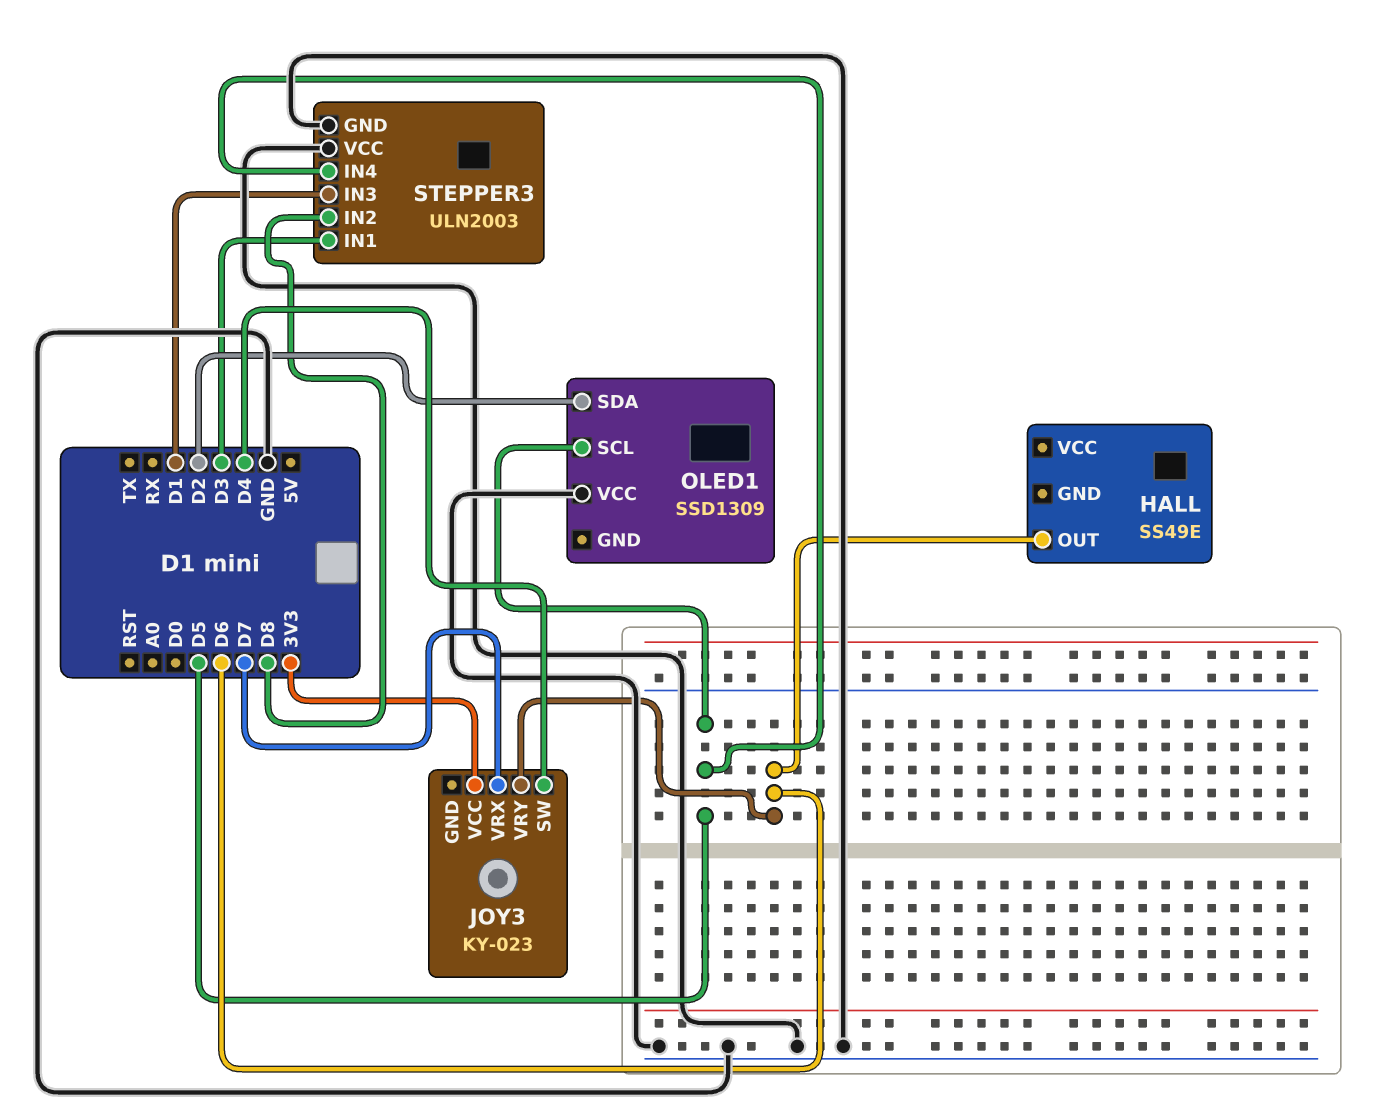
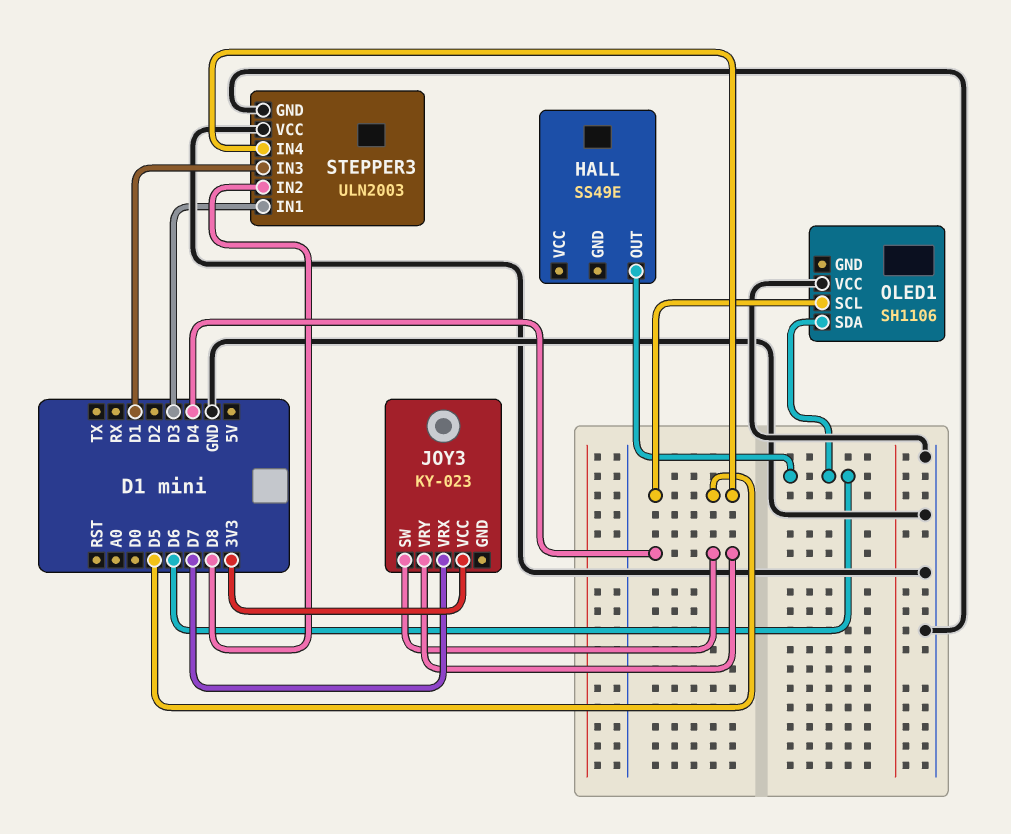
JOY3 pin VRY: D6 -> D4
OLED1: SSD1309 -> SH1106
OLED1 pin SDA: D2 -> D6

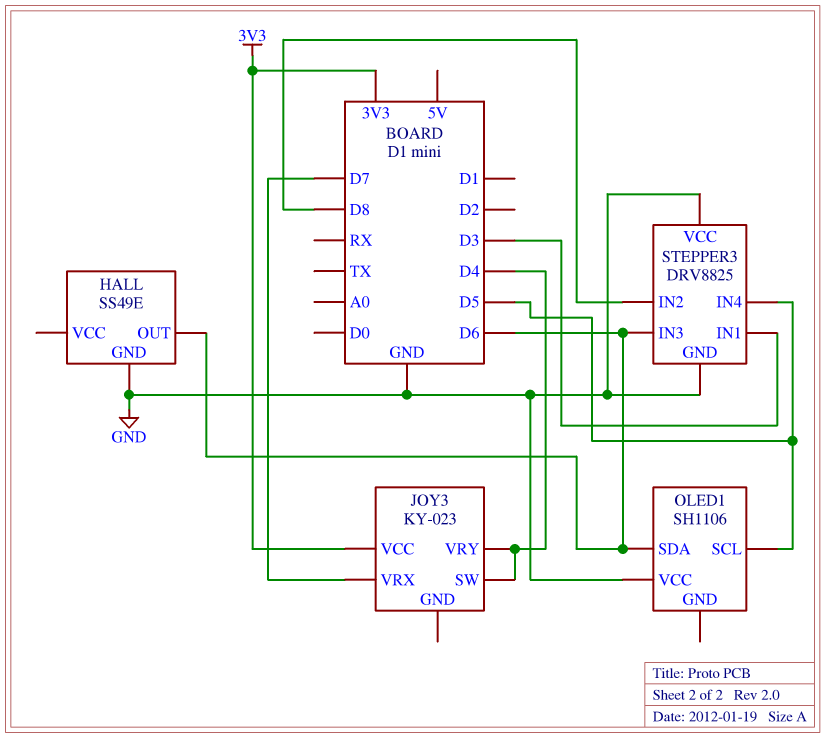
HALL pin GND: none -> GND
STEPPER3: ULN2003 -> DRV8825
STEPPER3 pin IN3: D1 -> D6

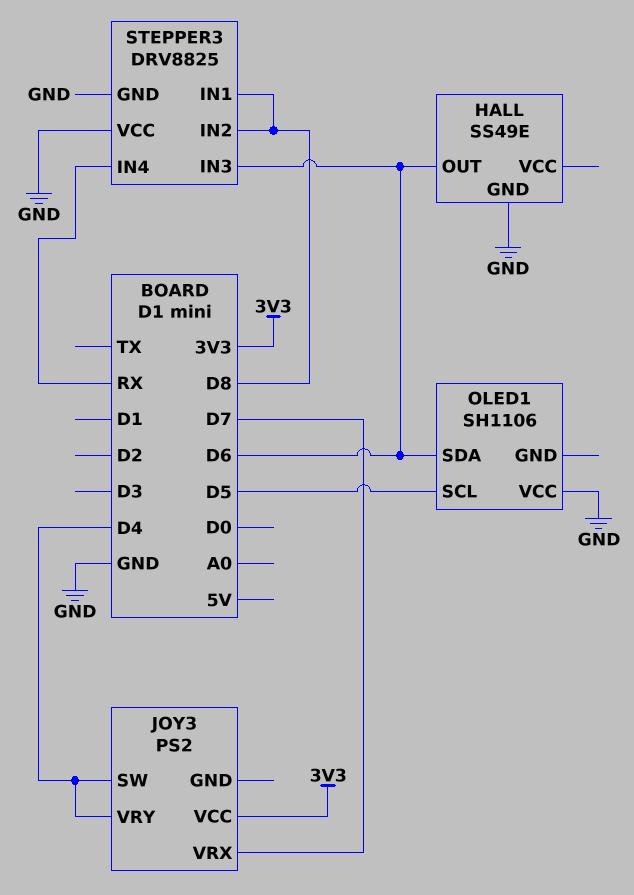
JOY3: KY-023 -> PS2
STEPPER3 pin IN1: D3 -> D8
STEPPER3 pin IN4: D5 -> RX

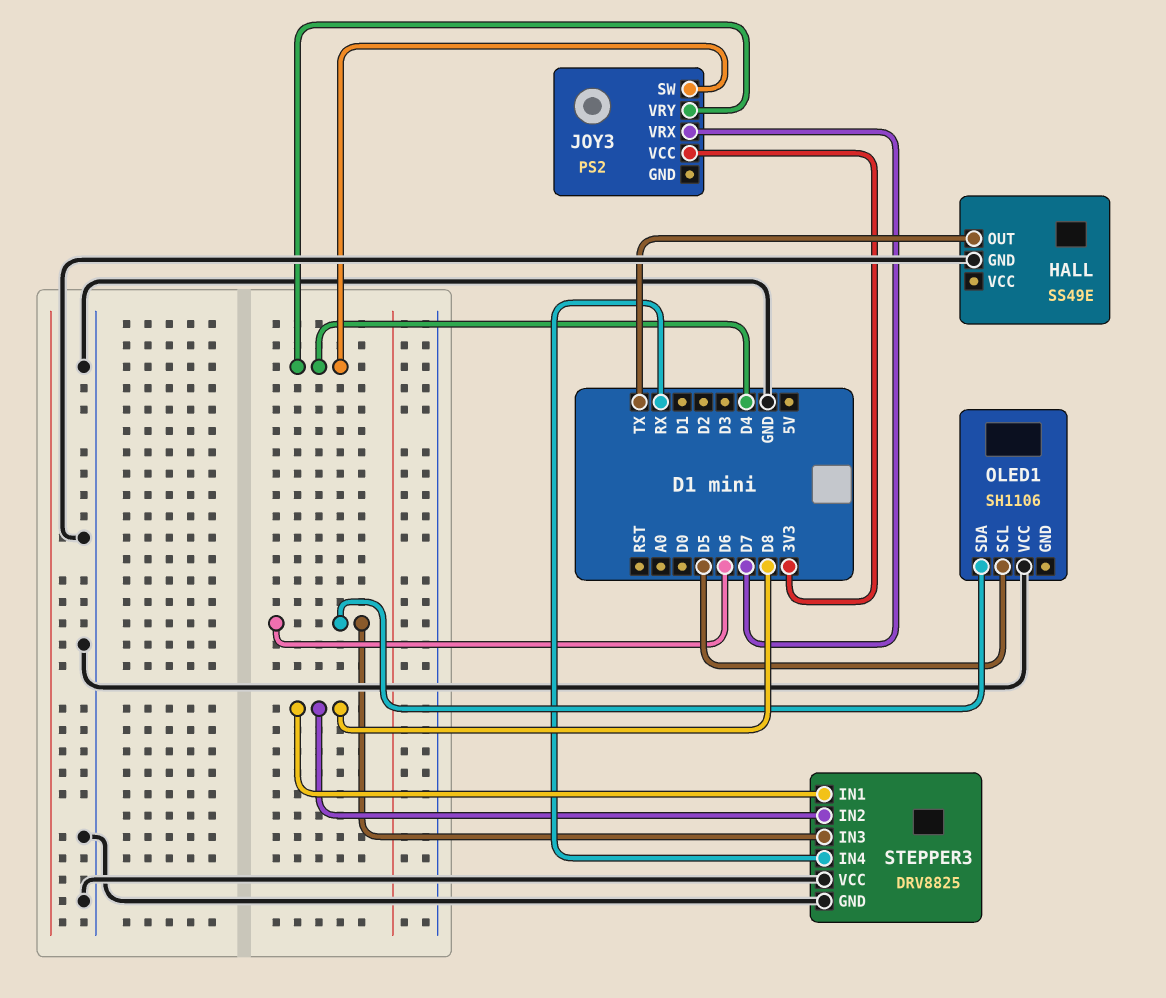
HALL pin OUT: D6 -> TX

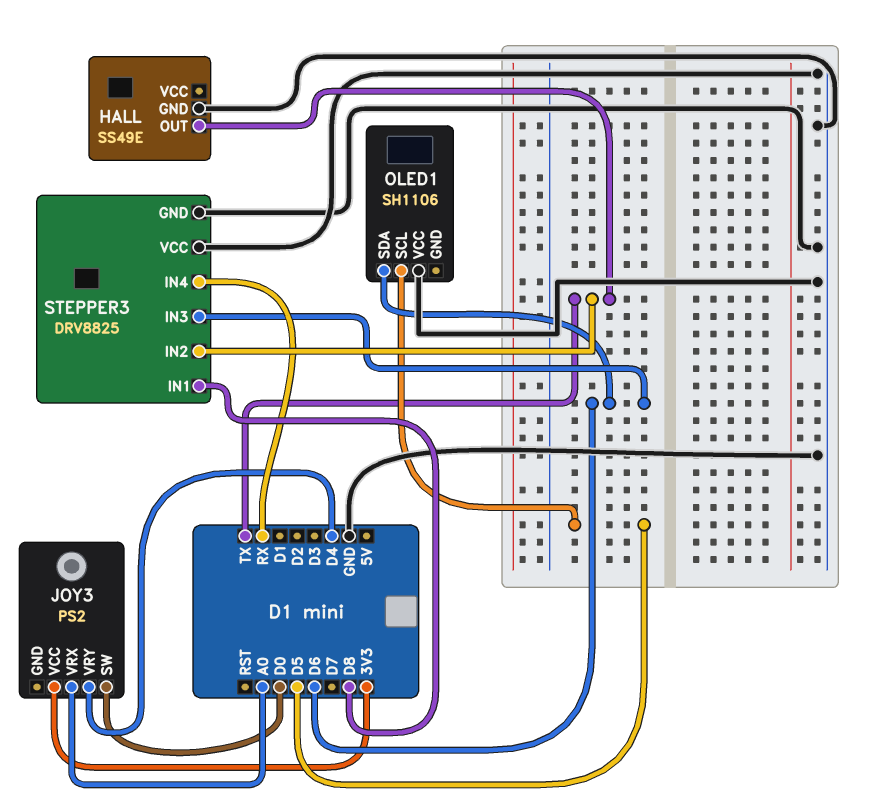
JOY3 pin SW: D4 -> D0
JOY3 pin VRX: D7 -> A0
STEPPER3 pin IN2: D8 -> TX

